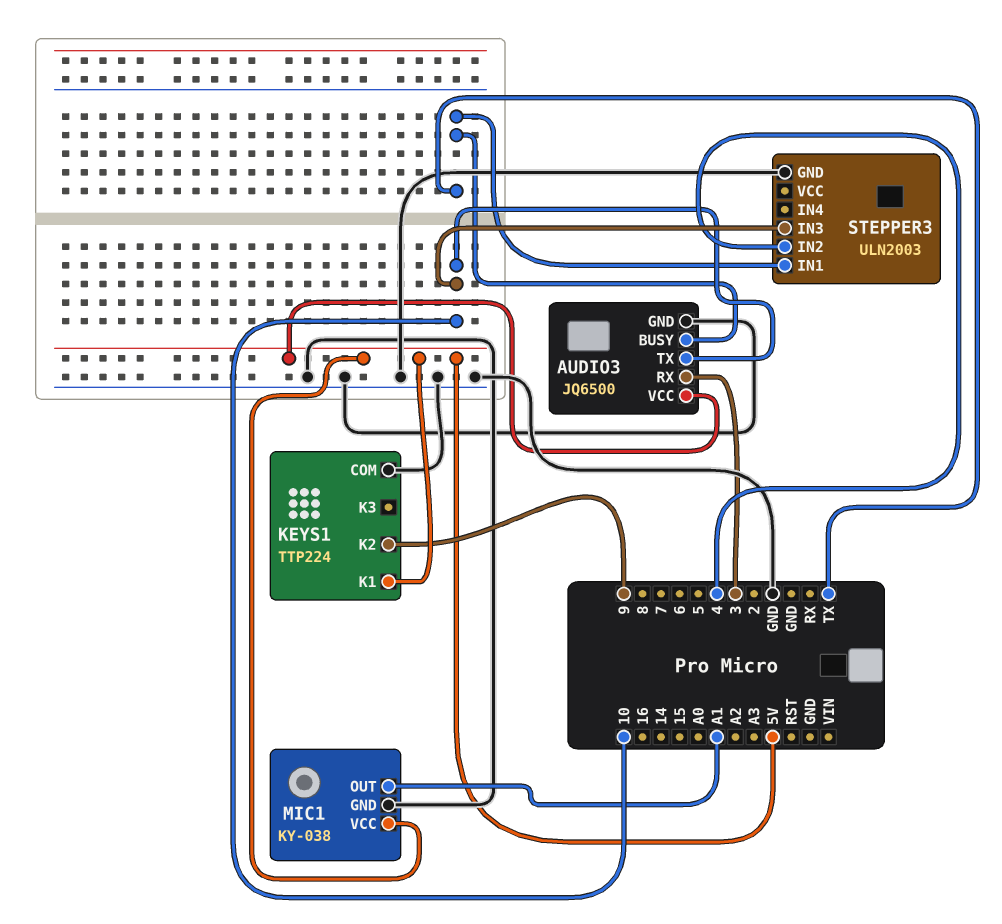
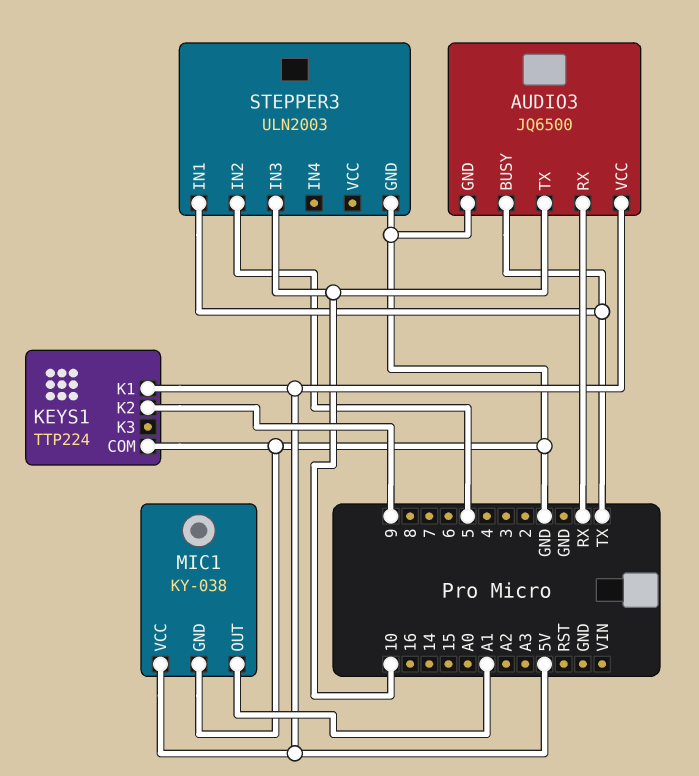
AUDIO3 pin RX: 3 -> RX
STEPPER3 pin IN2: 4 -> 5

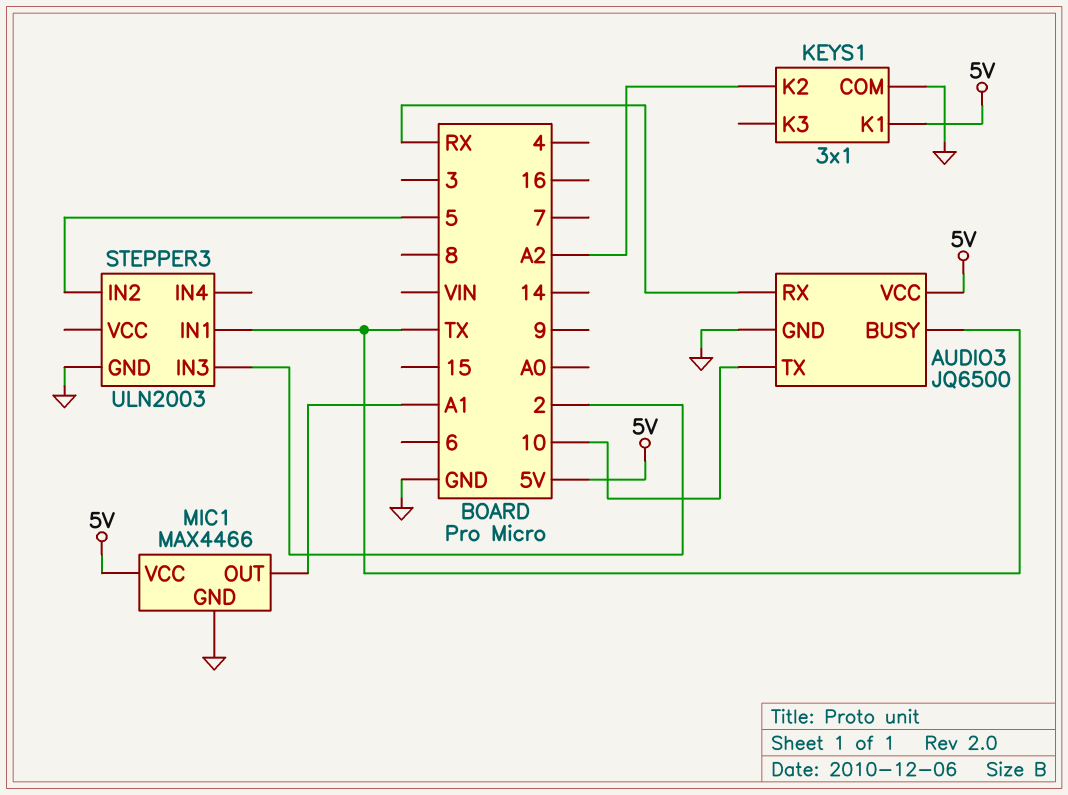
KEYS1: TTP224 -> 3x1
KEYS1 pin K2: 9 -> A2
MIC1: KY-038 -> MAX4466
STEPPER3 pin IN3: 10 -> 2

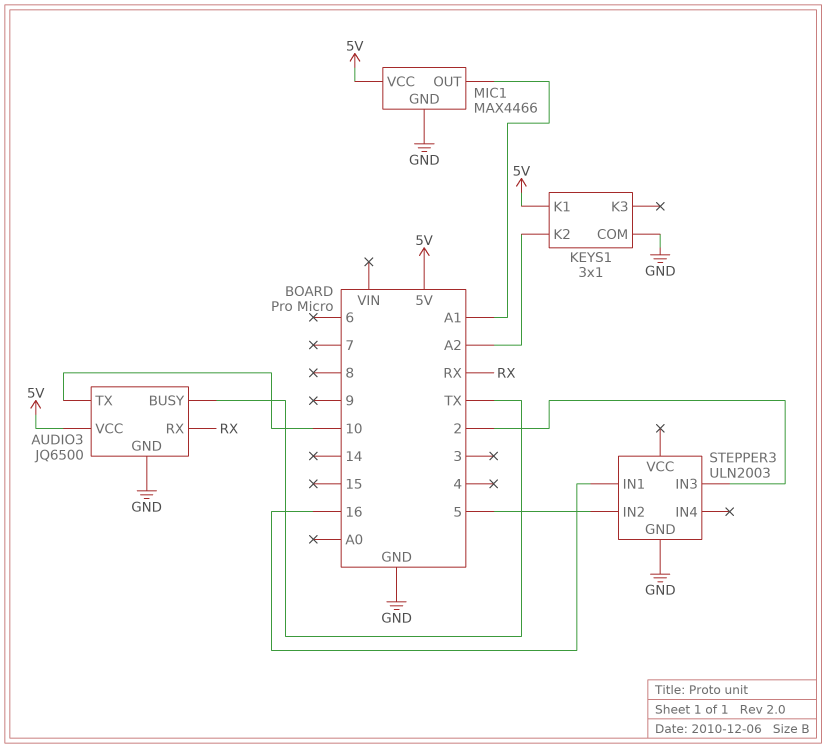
STEPPER3 pin IN1: TX -> 16

